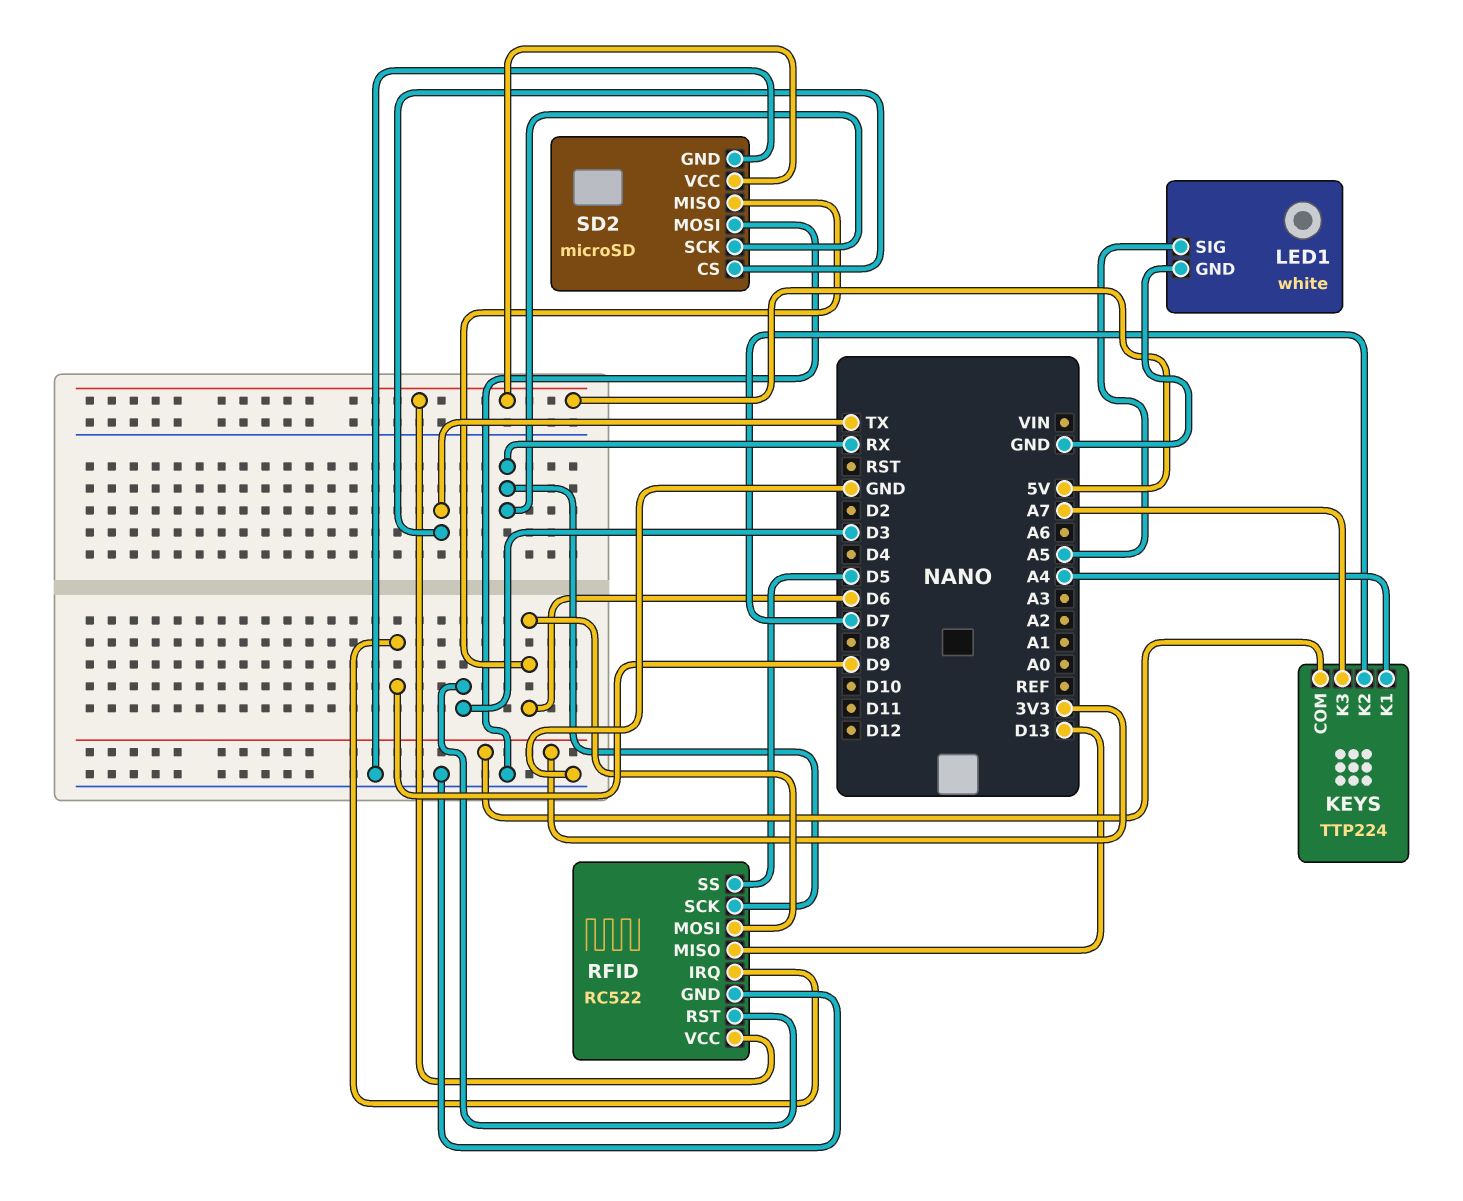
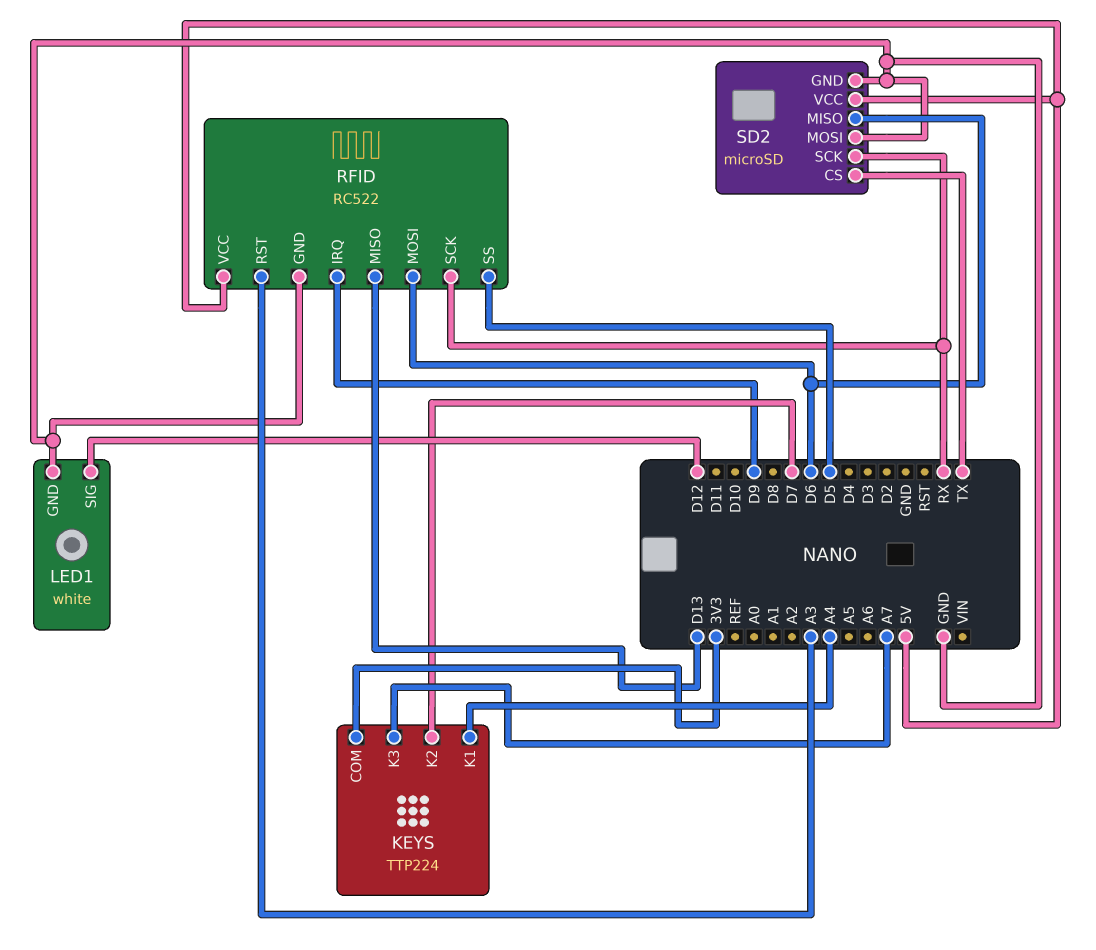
LED1 pin SIG: A5 -> D12
RFID pin RST: D3 -> A3

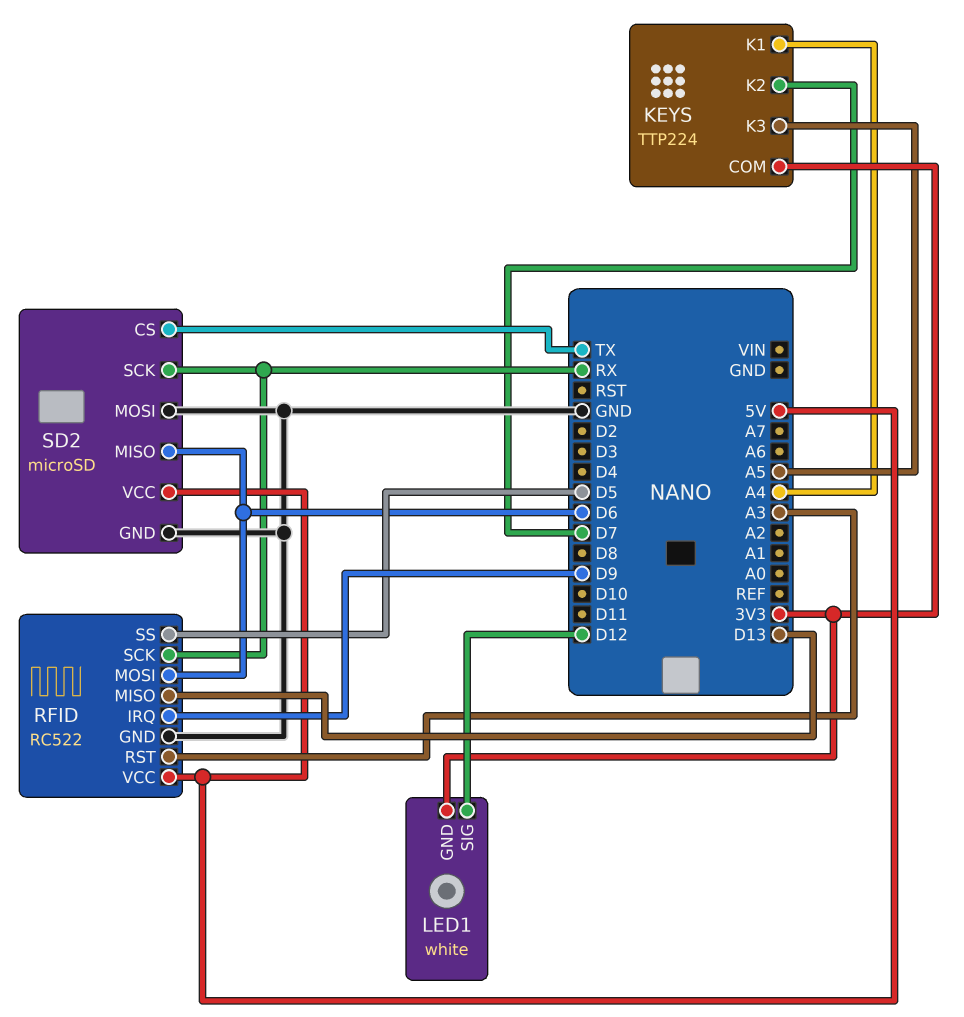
KEYS pin K3: A7 -> A5
LED1 pin GND: GND -> 3V3

